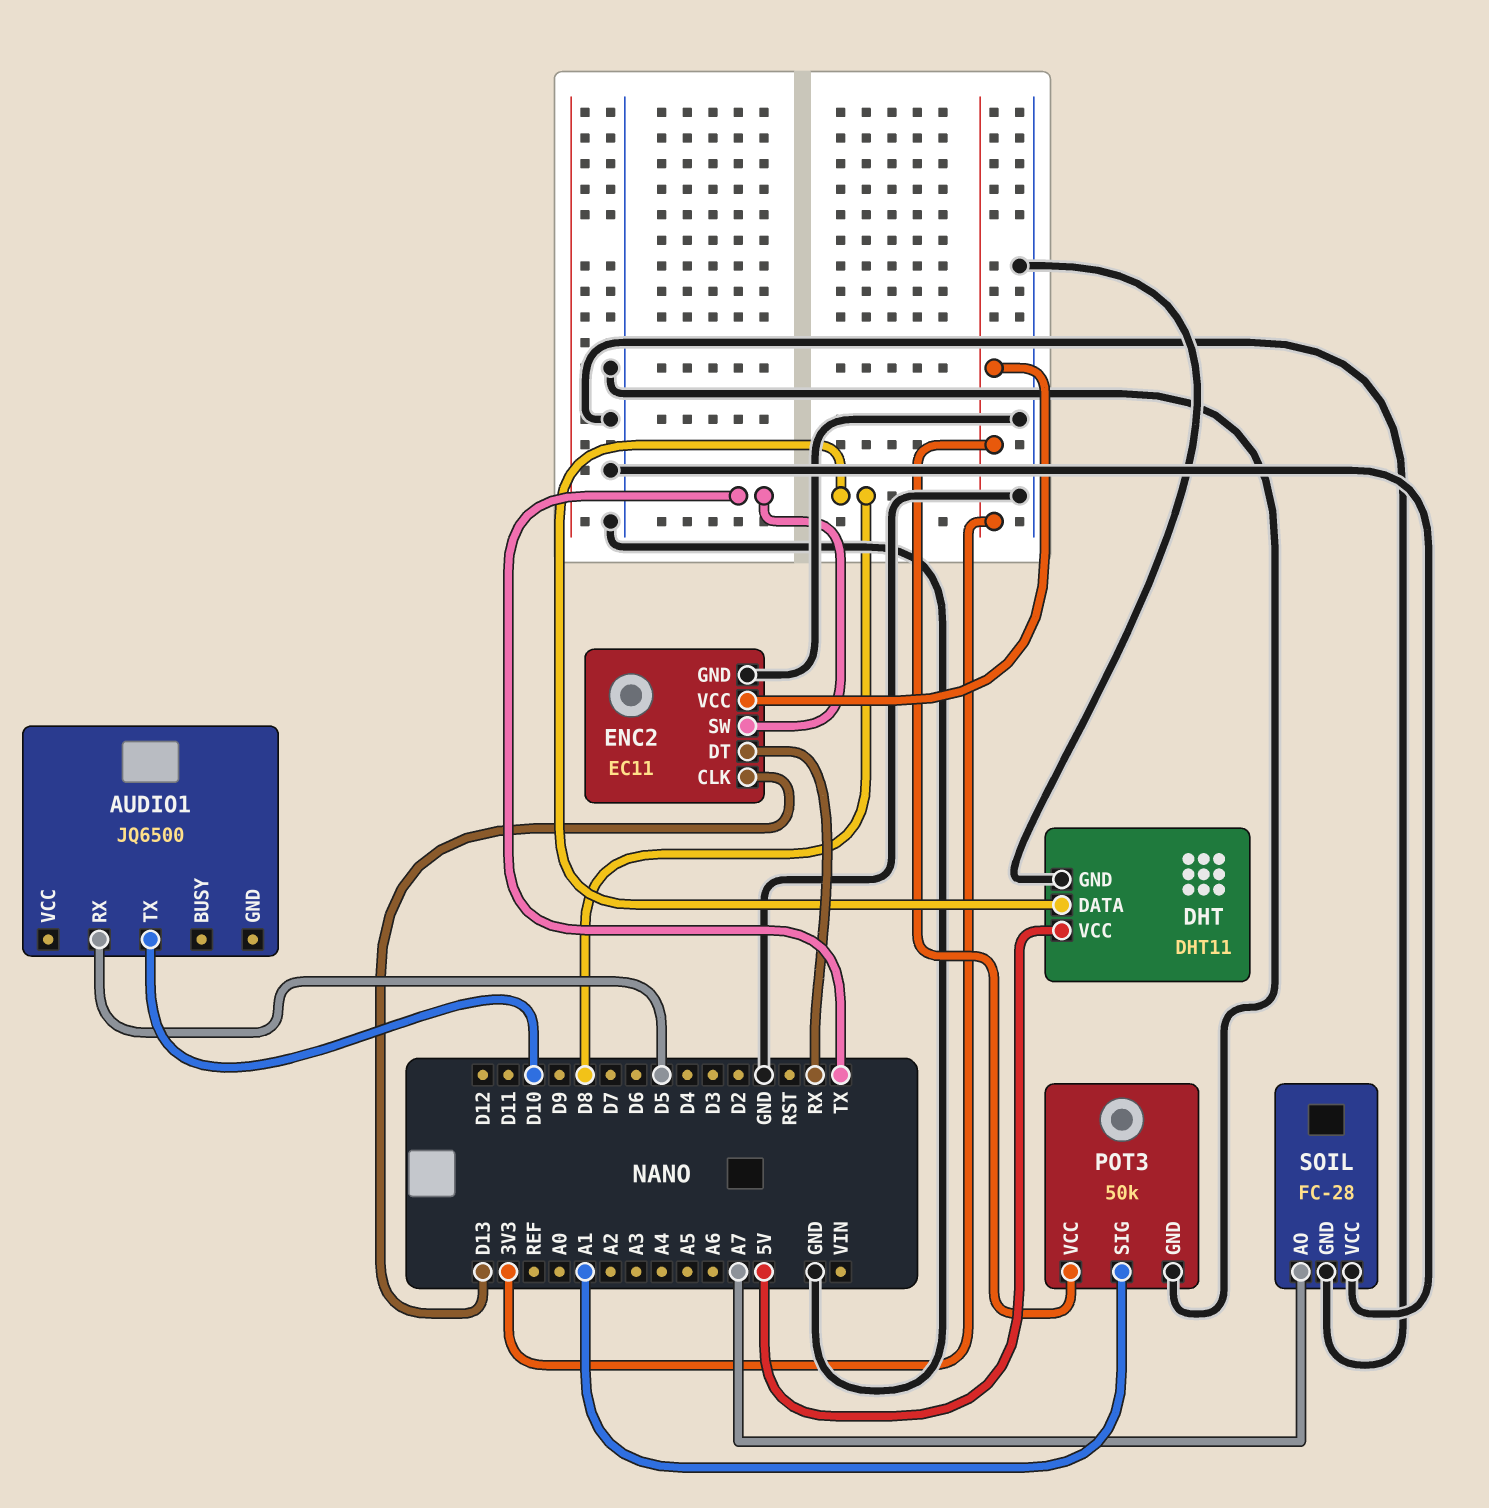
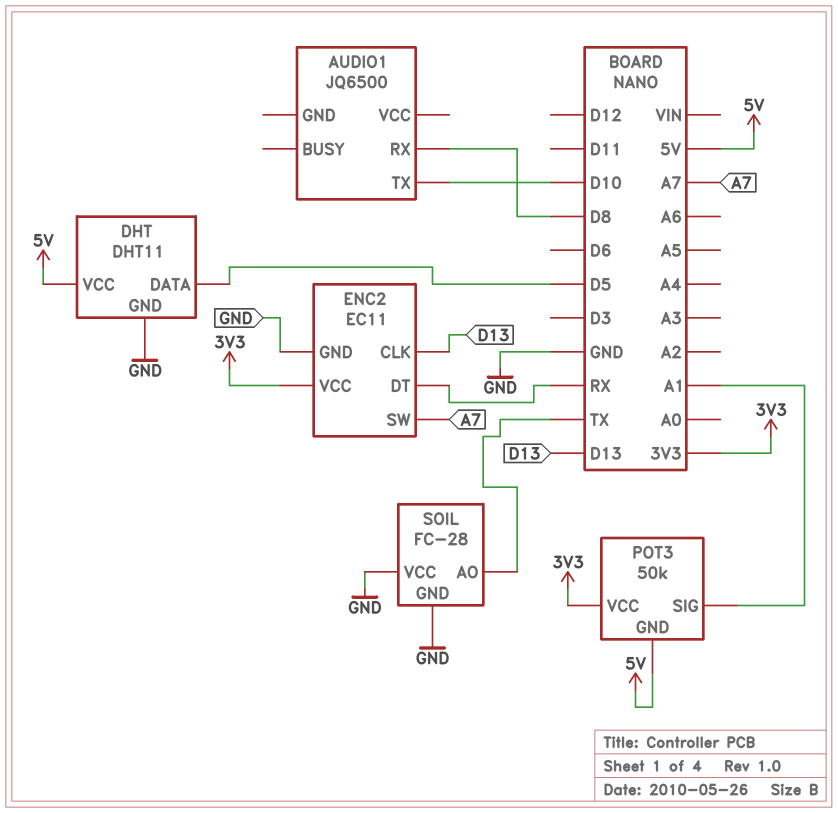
AUDIO1 pin RX: D5 -> D8
DHT pin DATA: D8 -> D5
ENC2 pin SW: TX -> A7
POT3 pin GND: GND -> 5V
SOIL pin AO: A7 -> TX

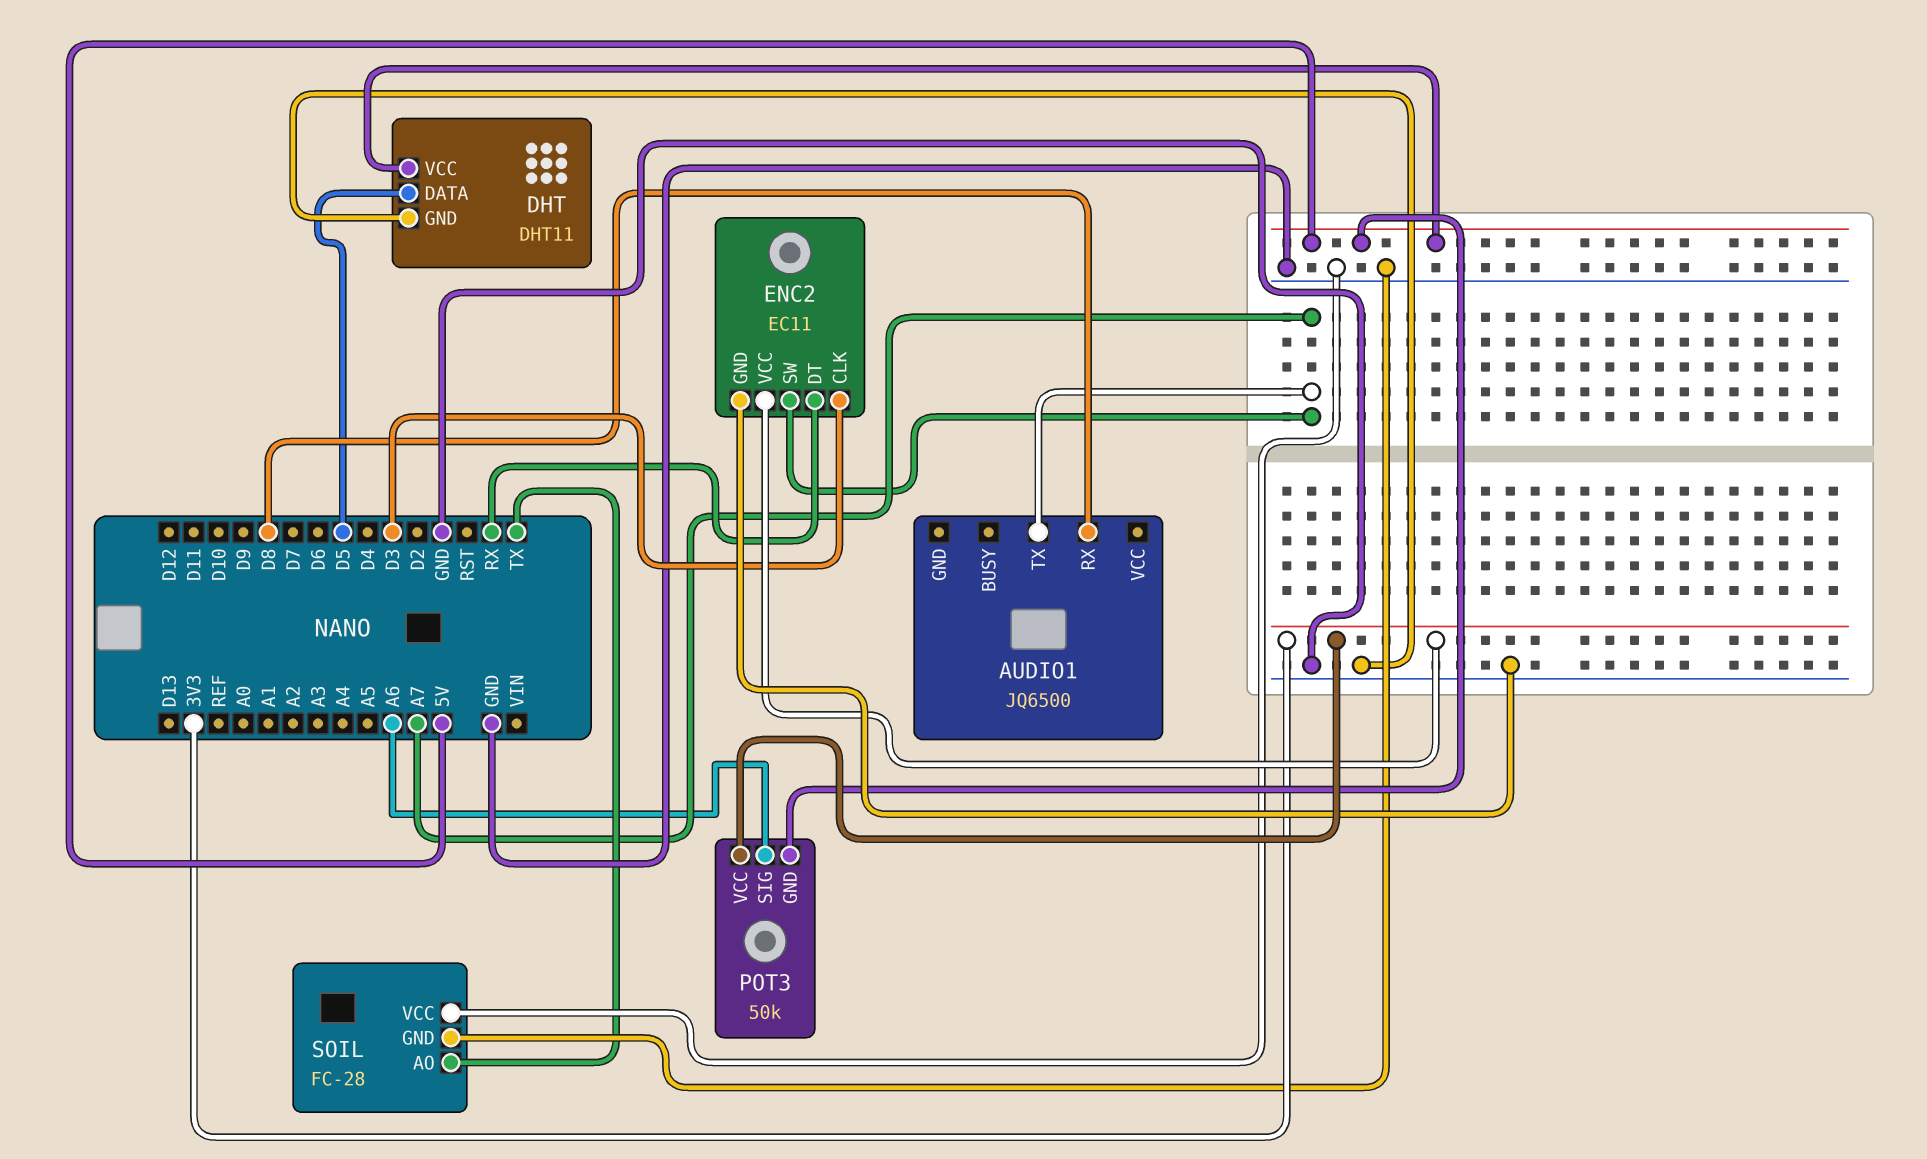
AUDIO1 pin TX: D10 -> A7
ENC2 pin CLK: D13 -> D3
POT3 pin SIG: A1 -> A6

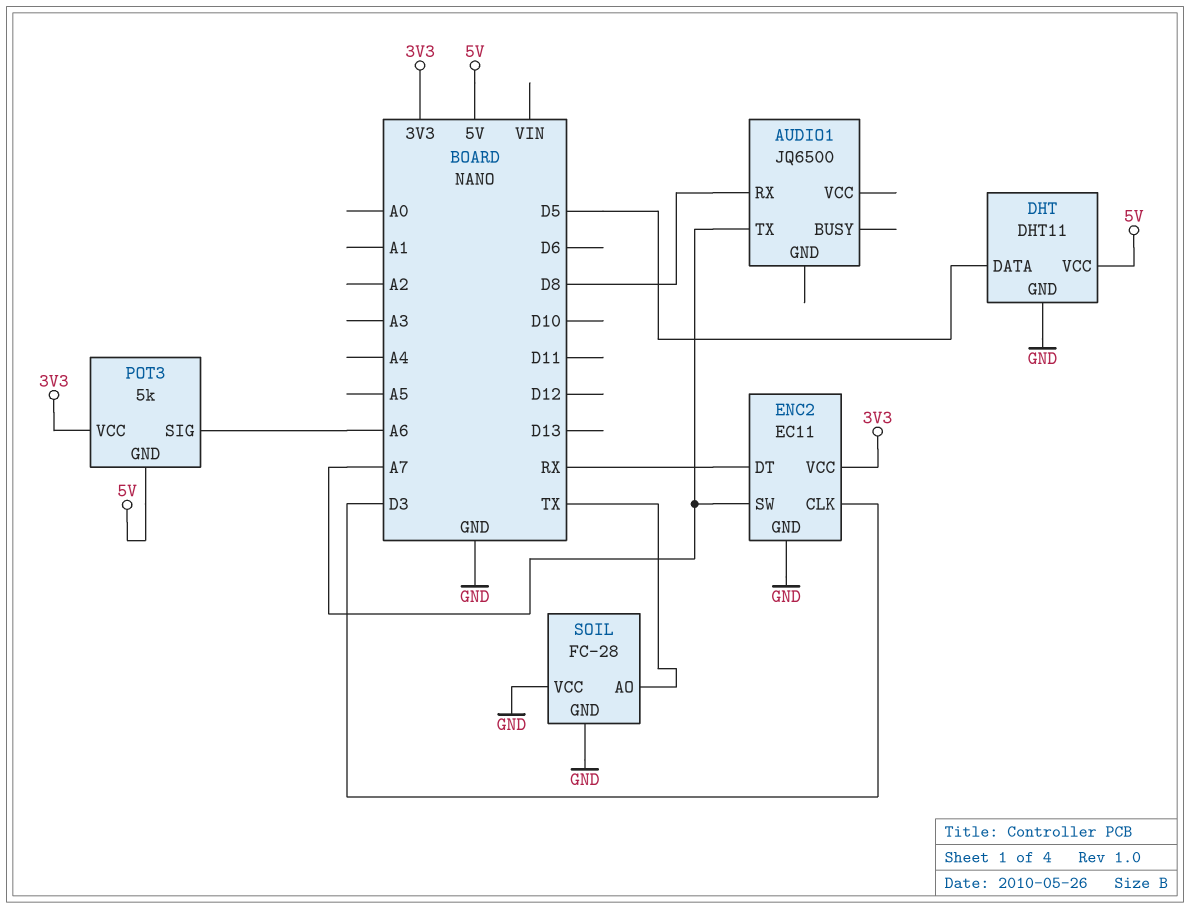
POT3: 50k -> 5k

